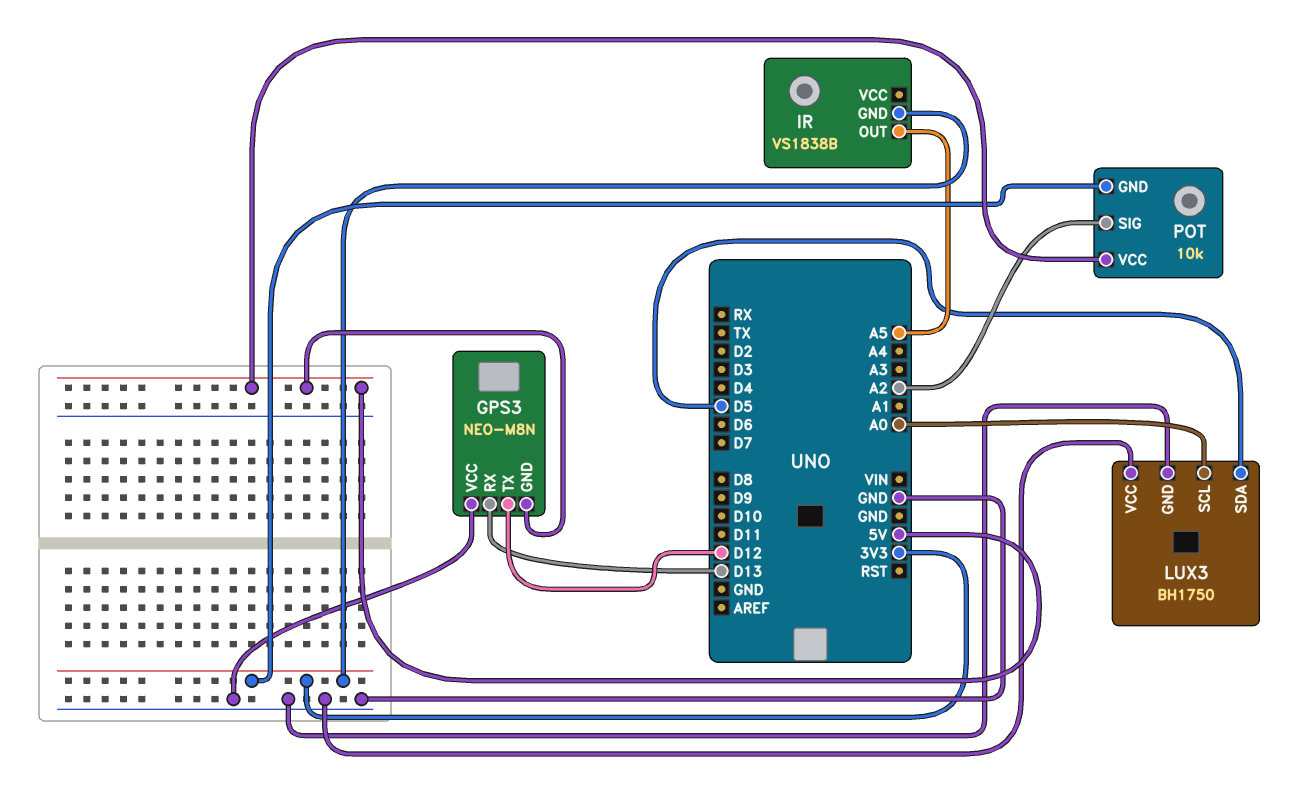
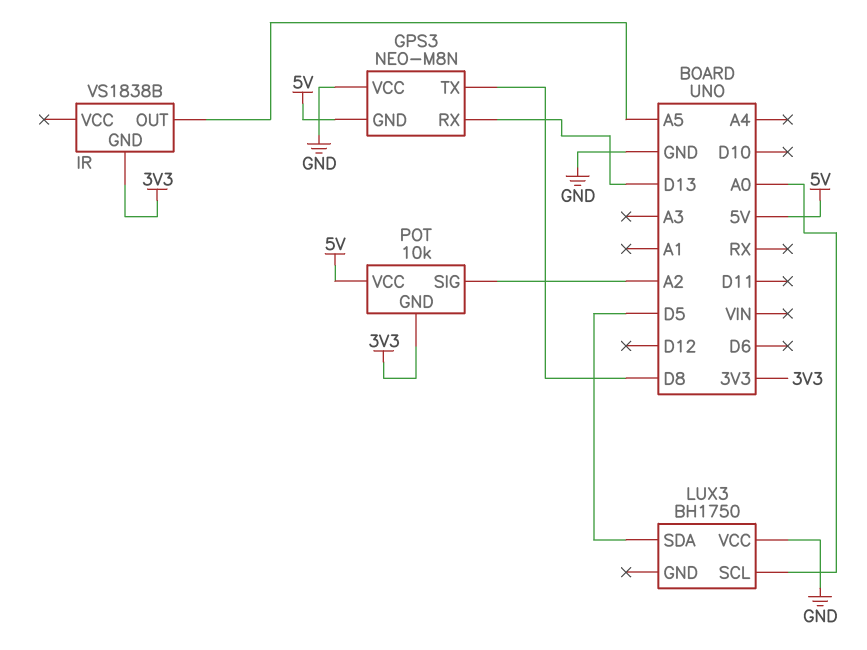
GPS3 pin TX: D12 -> D8
LUX3 pin GND: GND -> none

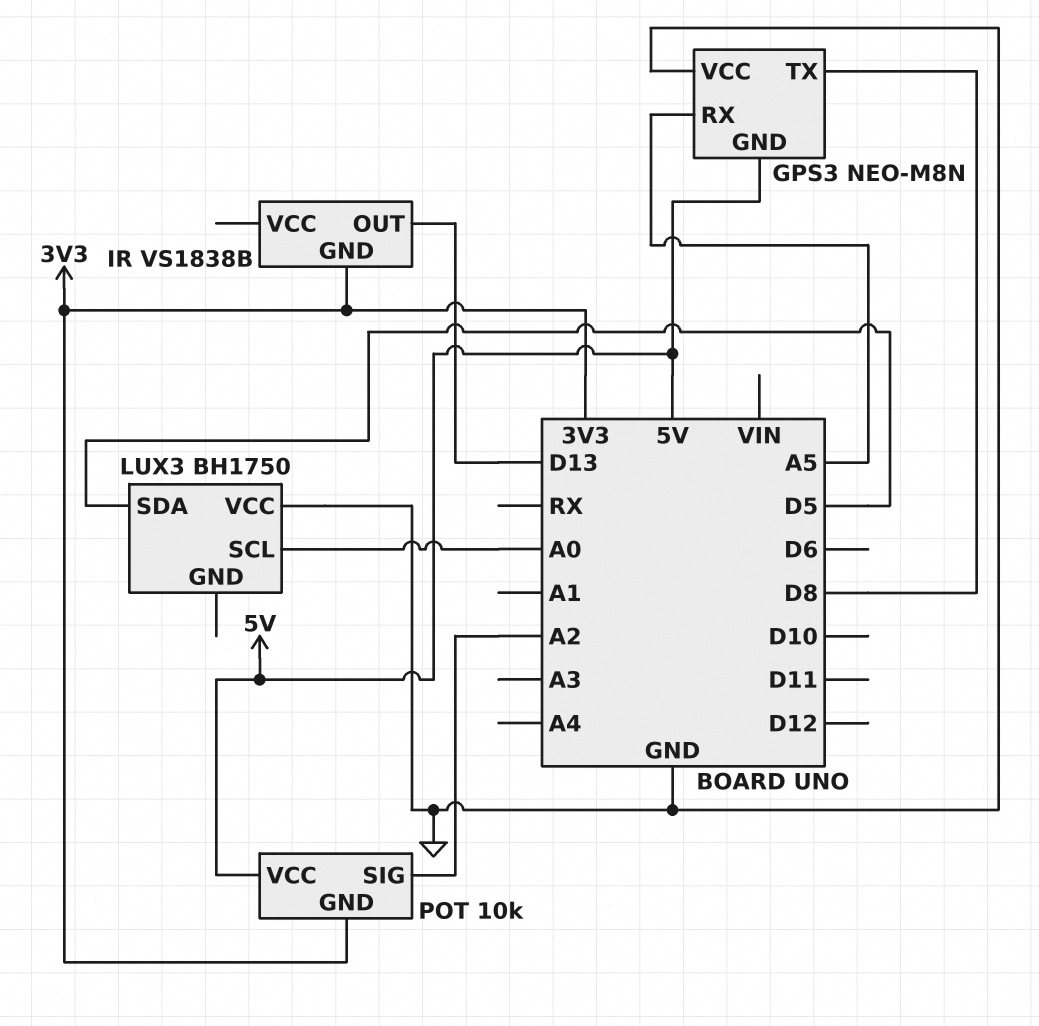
GPS3 pin RX: D13 -> A5
IR pin OUT: A5 -> D13

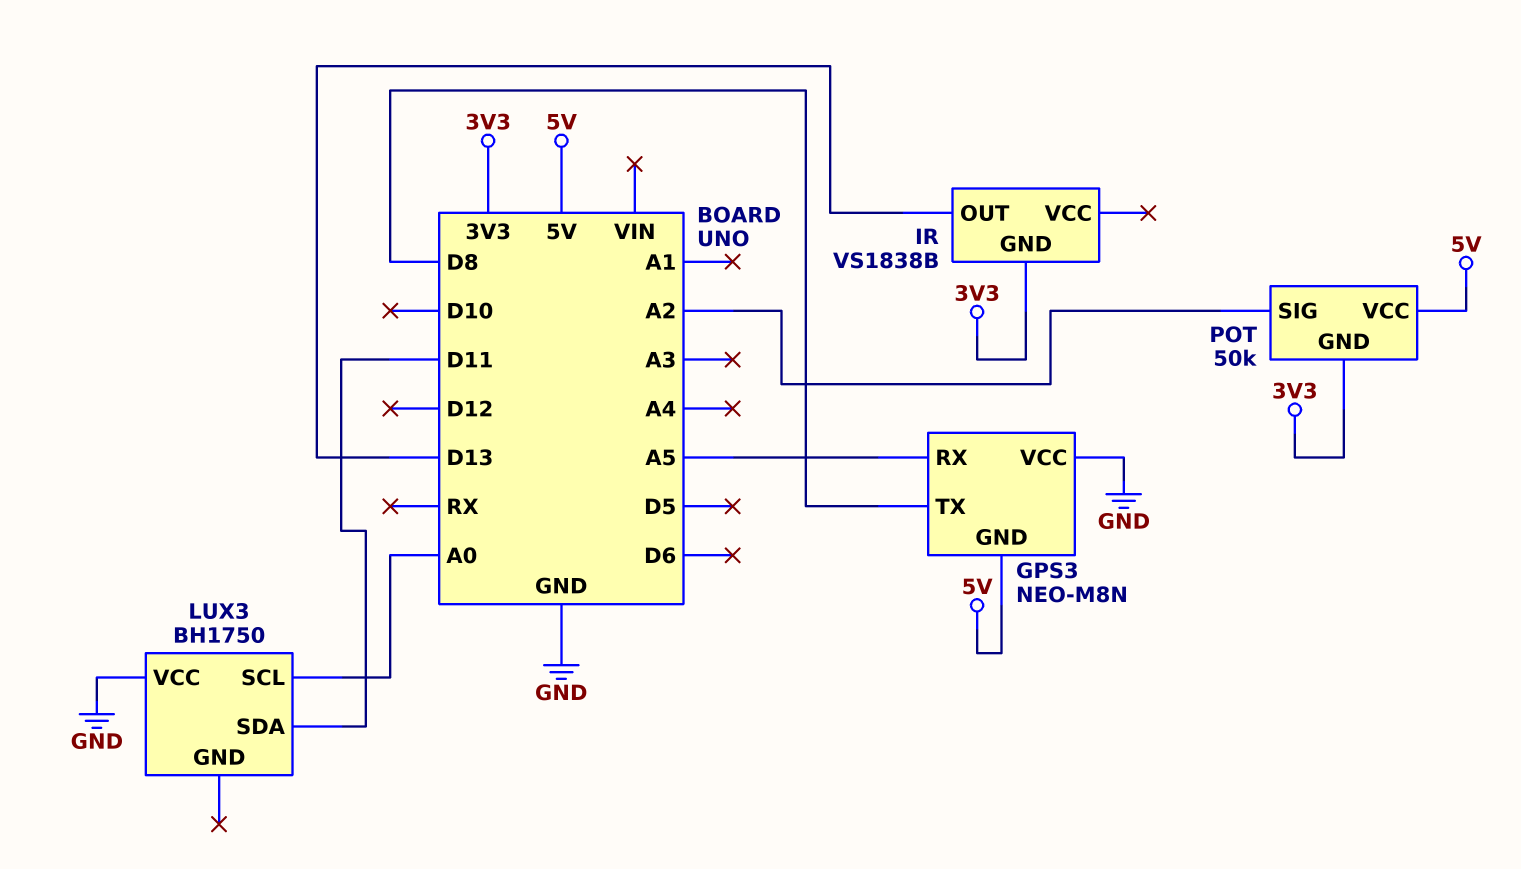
LUX3 pin SDA: D5 -> D11
POT: 10k -> 50k

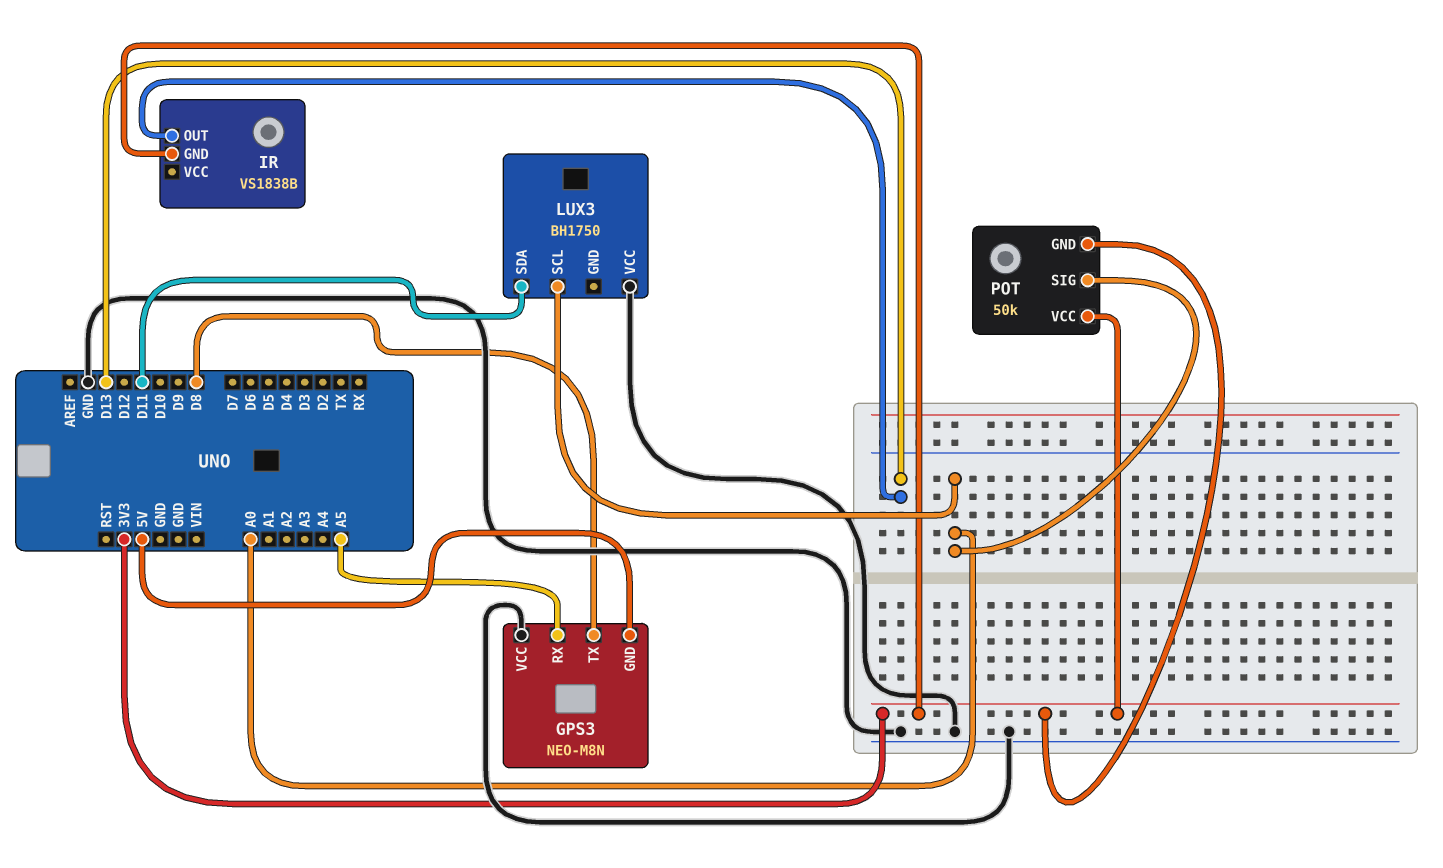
POT pin SIG: A2 -> A0
POT pin VCC: 5V -> 3V3

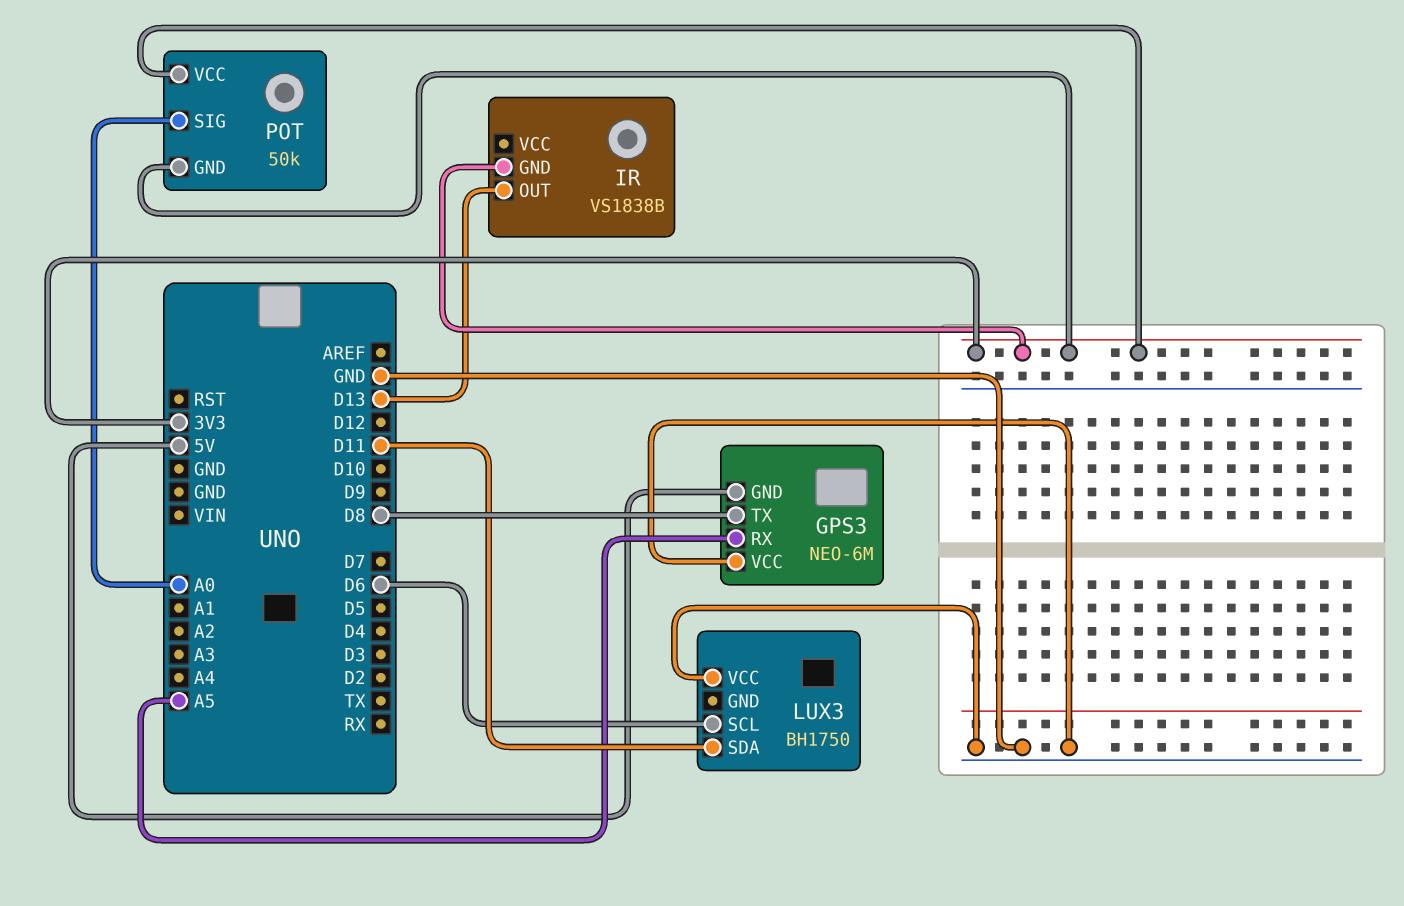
GPS3: NEO-M8N -> NEO-6M
LUX3 pin SCL: A0 -> D6

